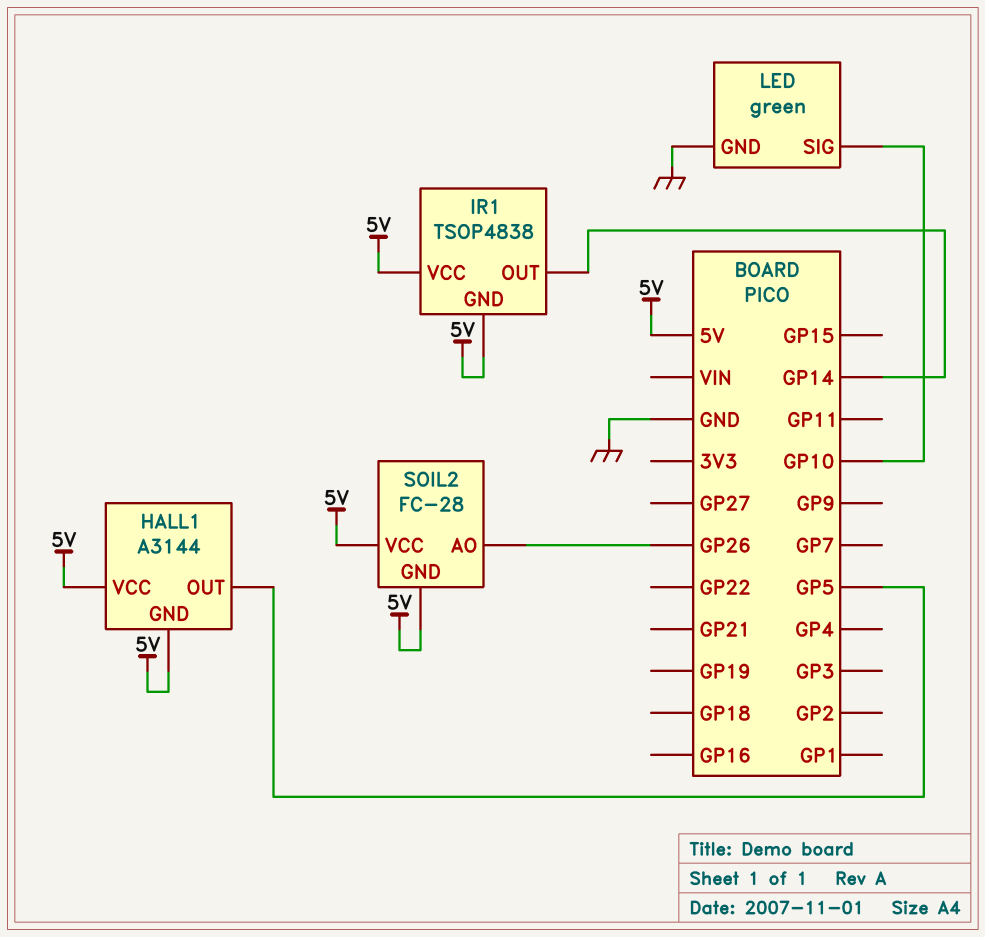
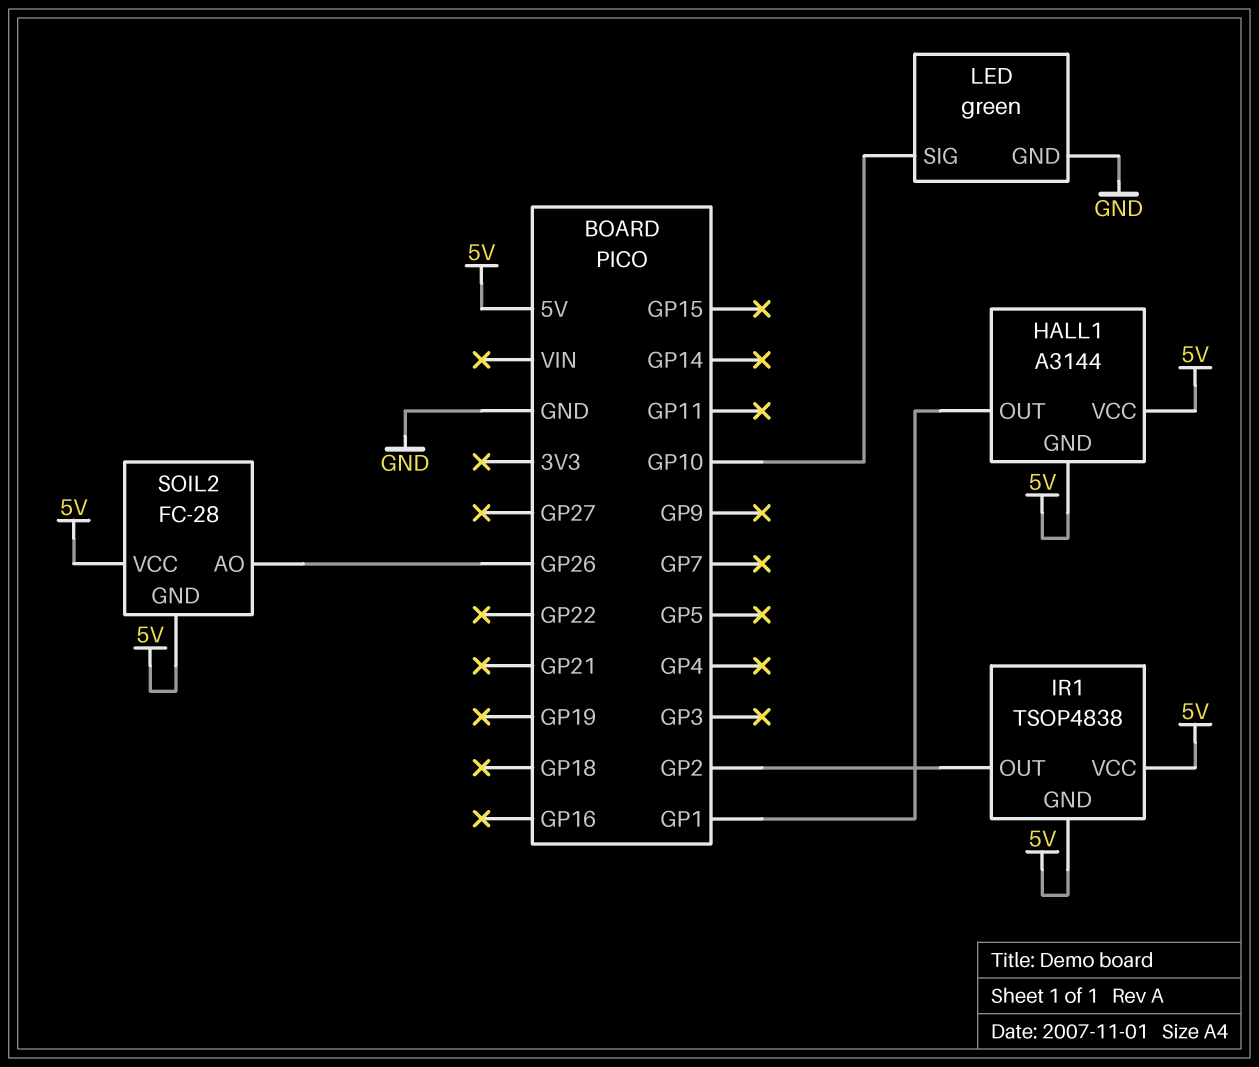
HALL1 pin OUT: GP5 -> GP1
IR1 pin OUT: GP14 -> GP2

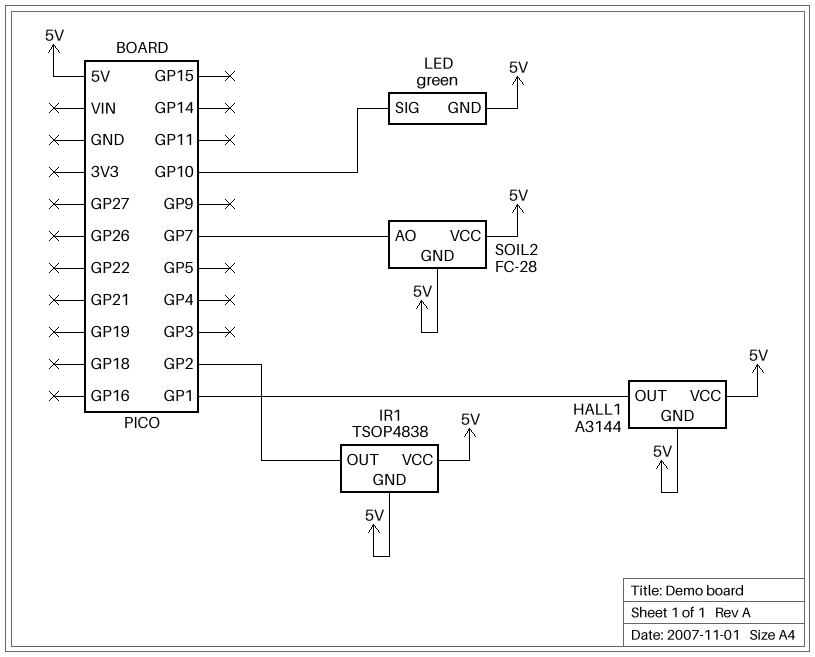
LED pin GND: GND -> 5V
SOIL2 pin AO: GP26 -> GP7

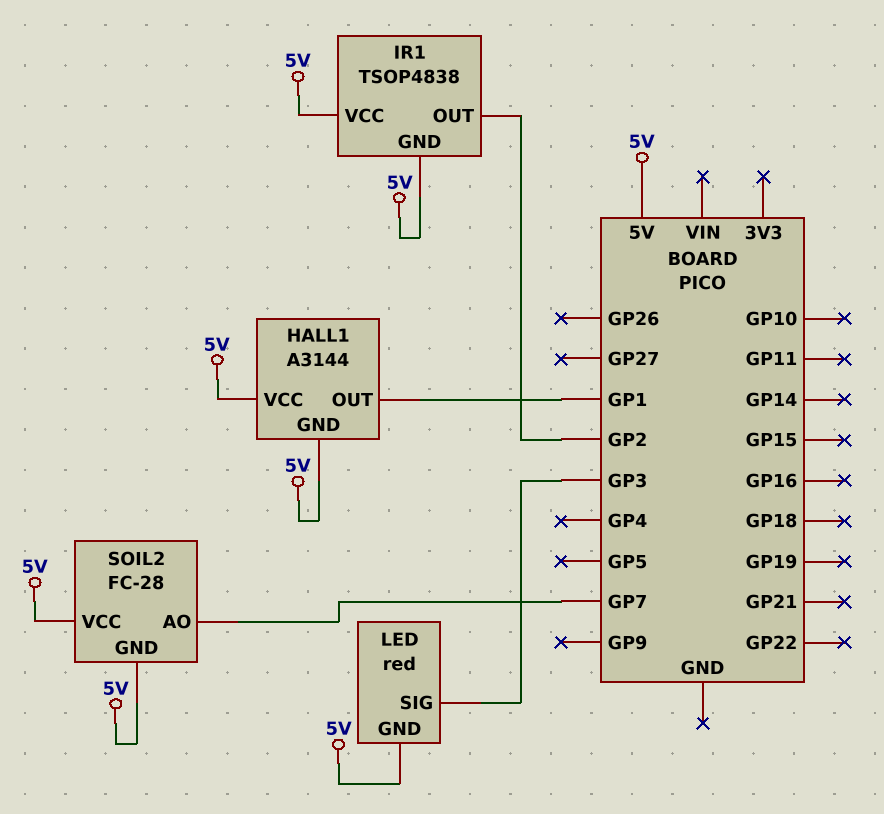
LED: green -> red
LED pin SIG: GP10 -> GP3

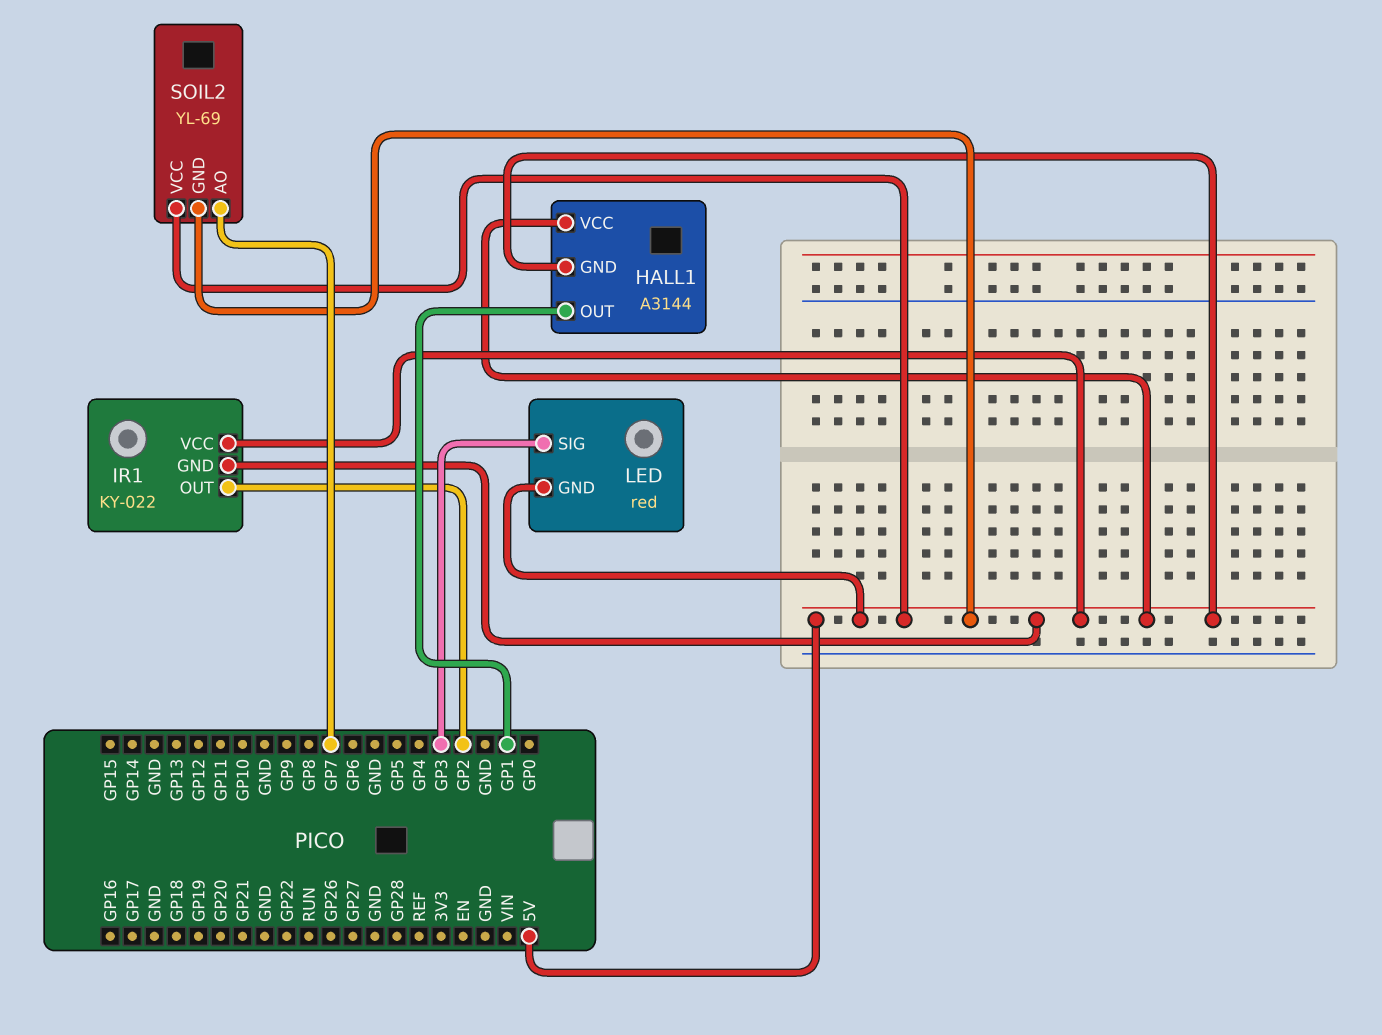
IR1: TSOP4838 -> KY-022
SOIL2: FC-28 -> YL-69

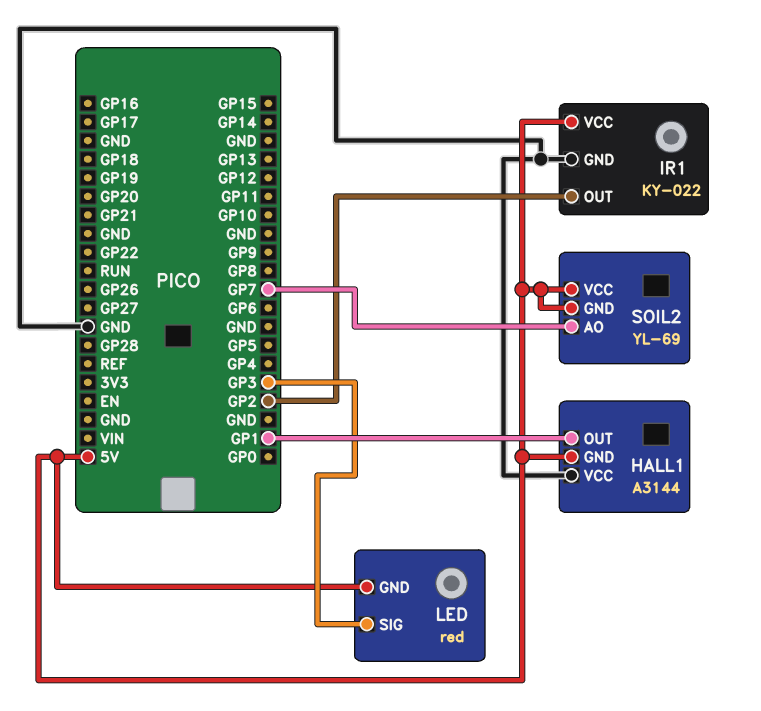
HALL1 pin VCC: 5V -> GND
IR1 pin GND: 5V -> GND

